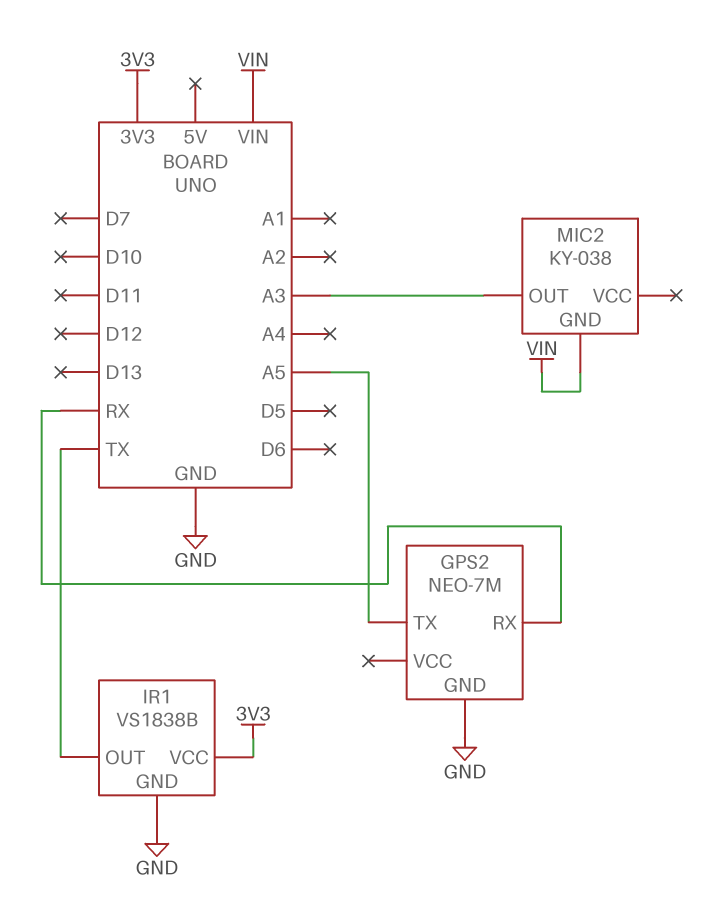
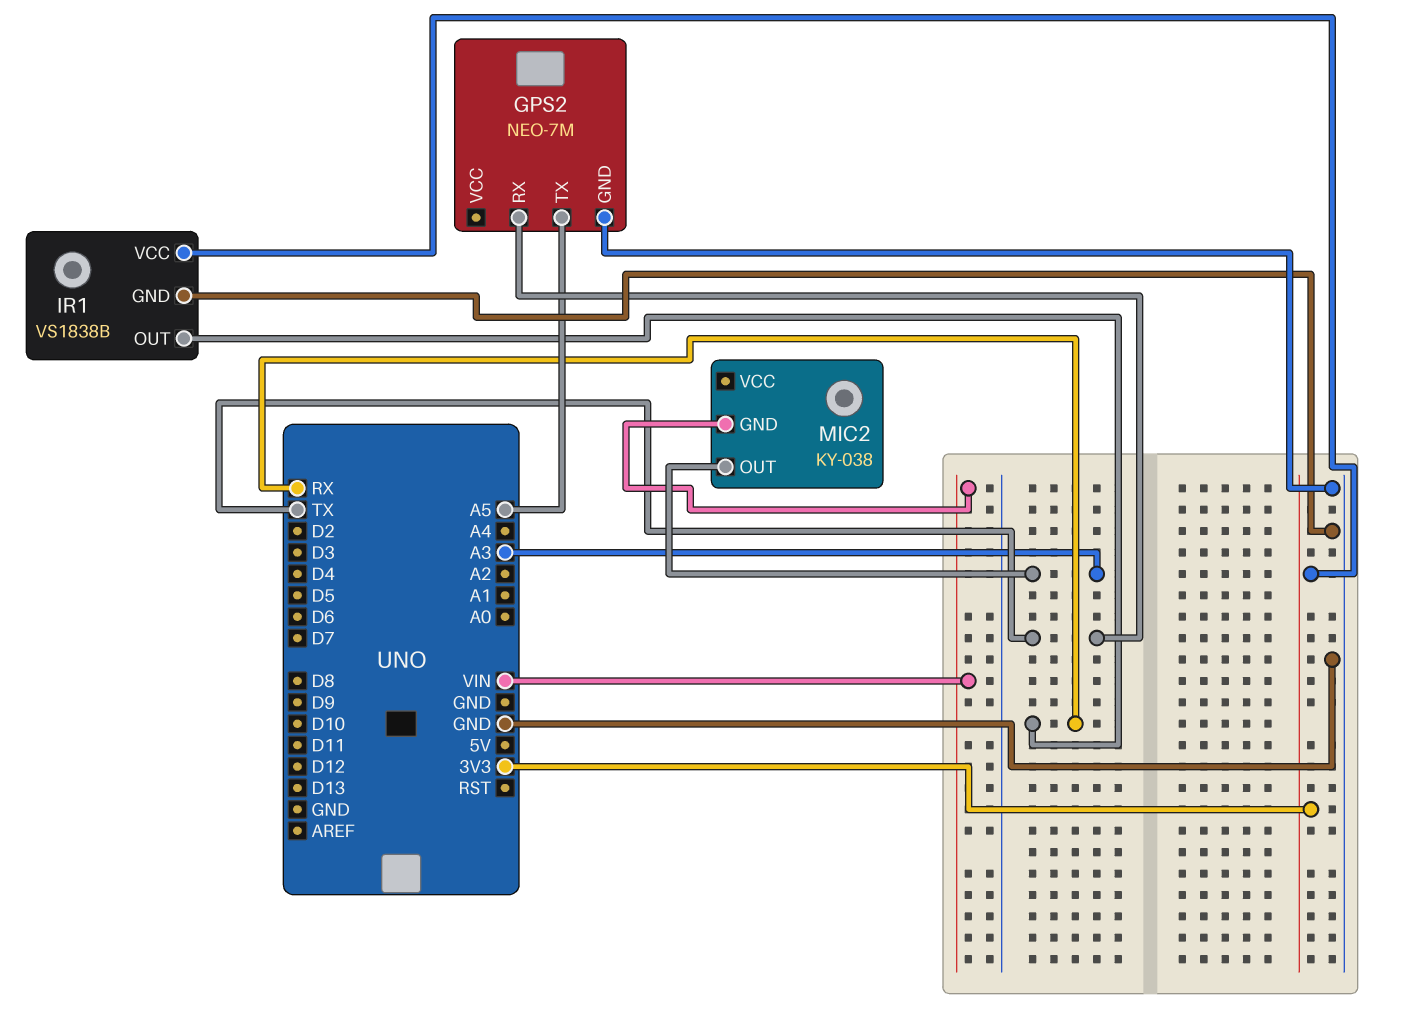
GPS2 pin RX: RX -> TX
IR1 pin OUT: TX -> RX

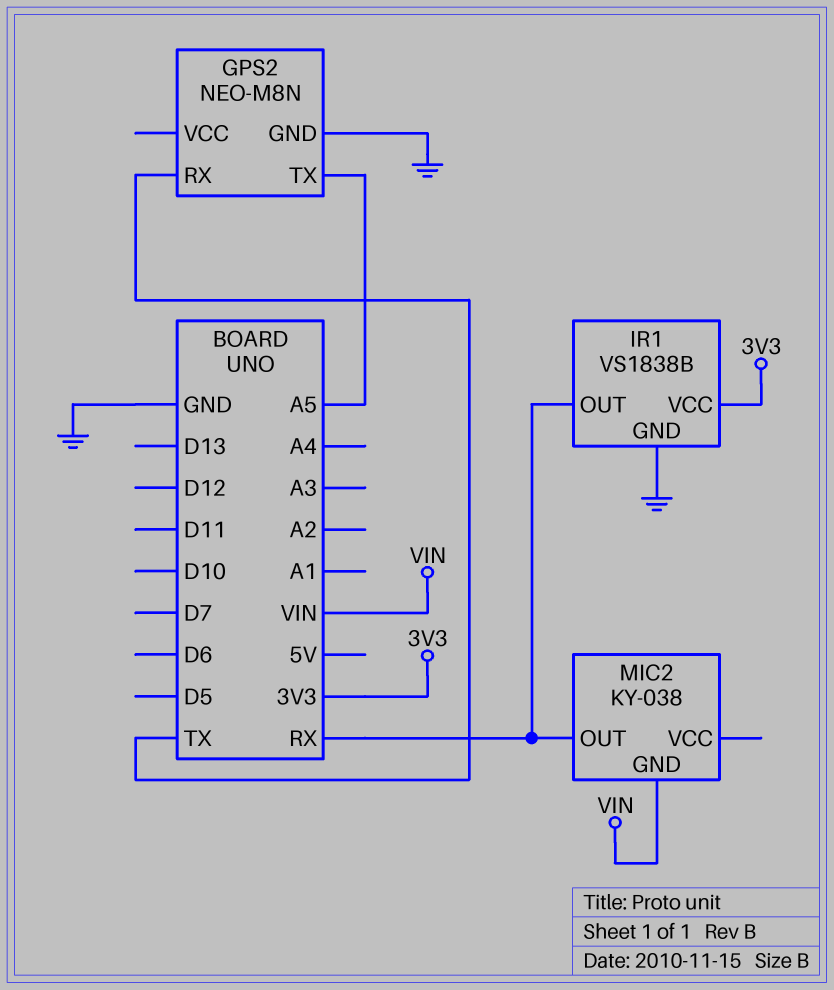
GPS2: NEO-7M -> NEO-M8N
MIC2 pin OUT: A3 -> RX

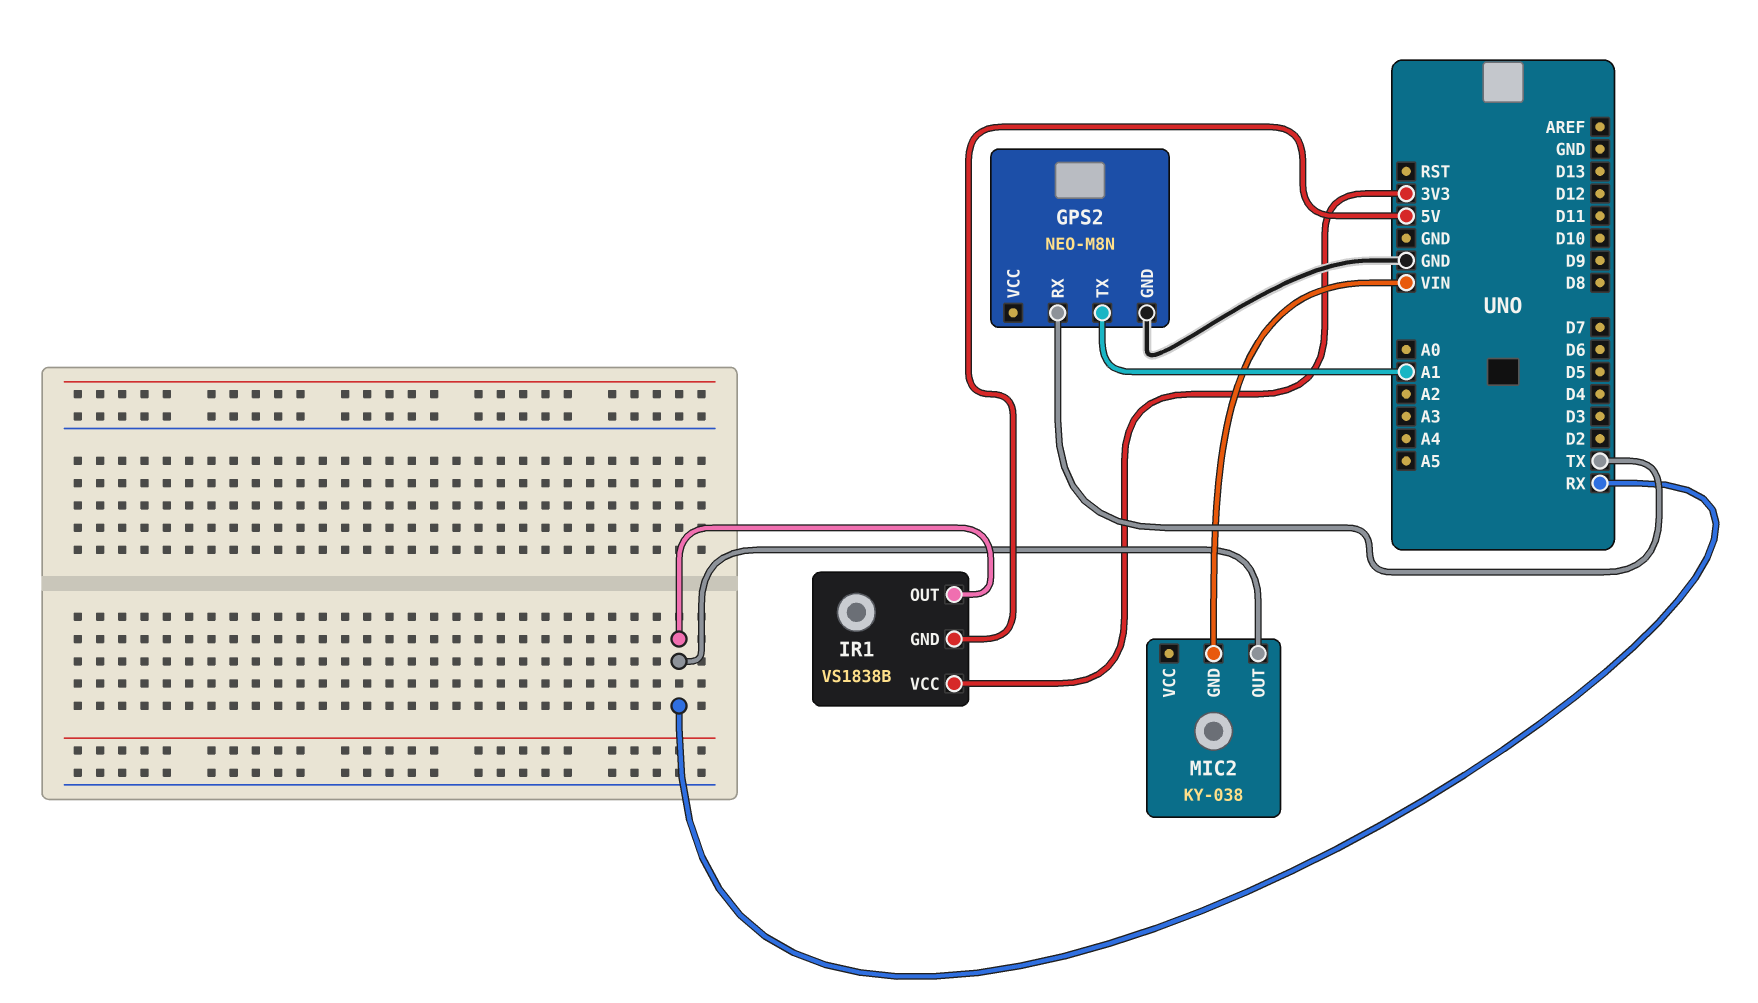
GPS2 pin TX: A5 -> A1
IR1 pin GND: GND -> 5V

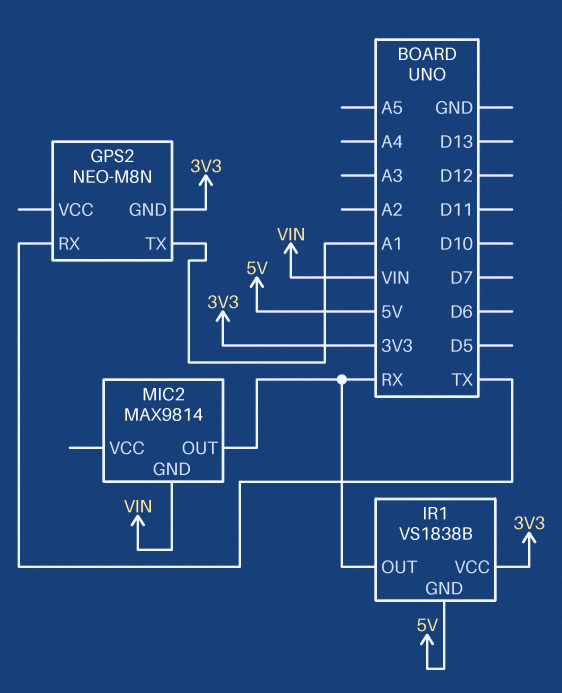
GPS2 pin GND: GND -> 3V3
MIC2: KY-038 -> MAX9814

